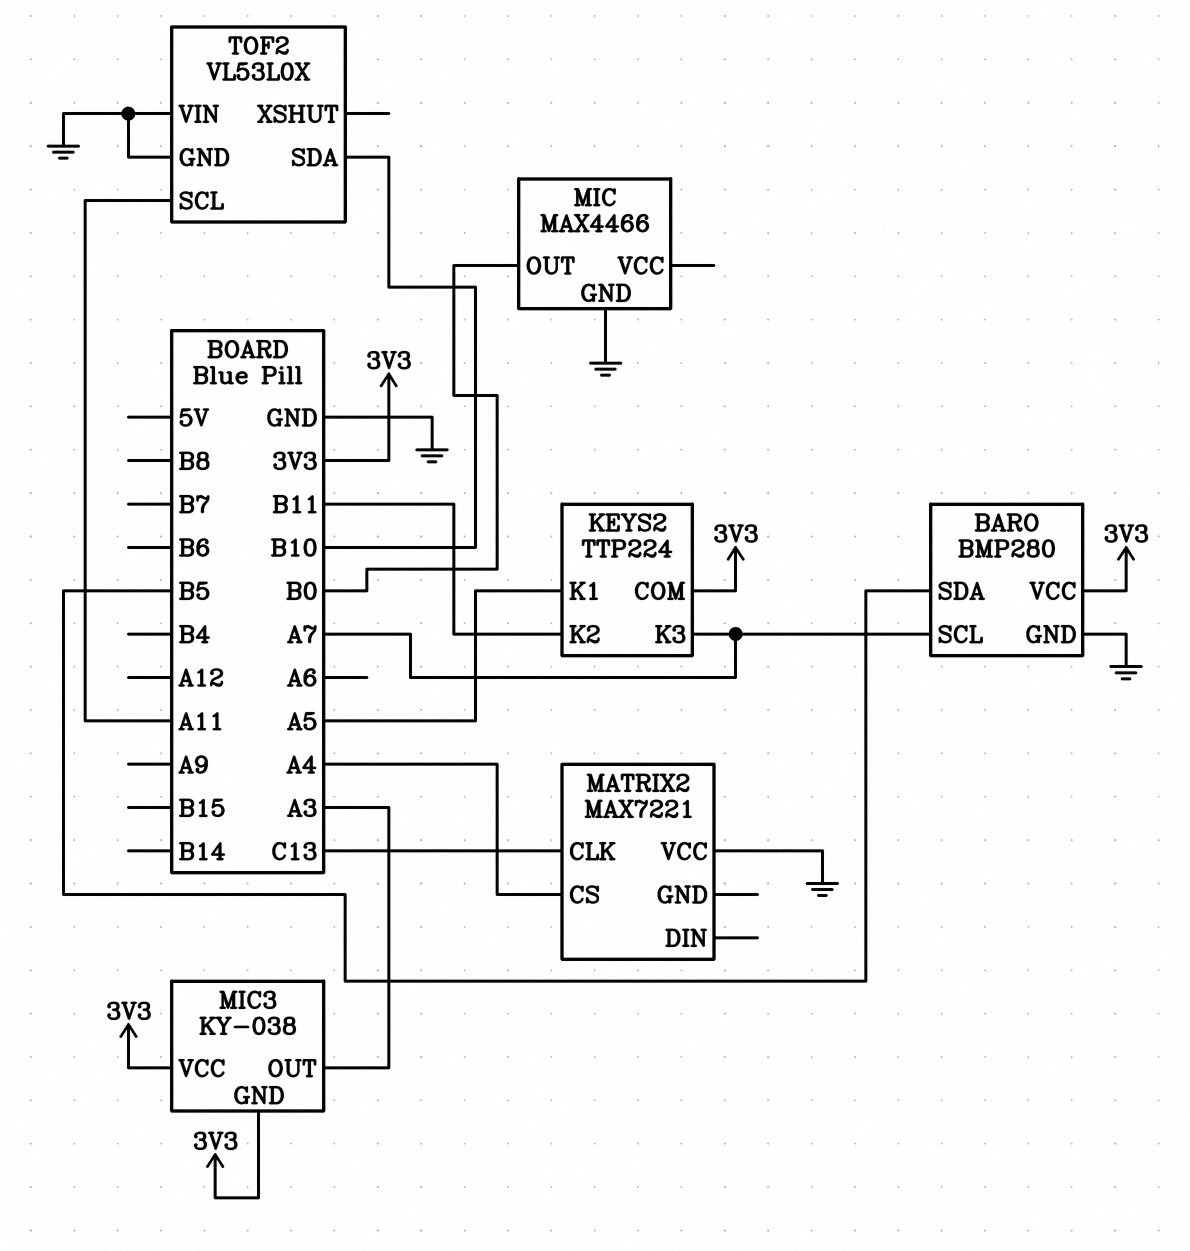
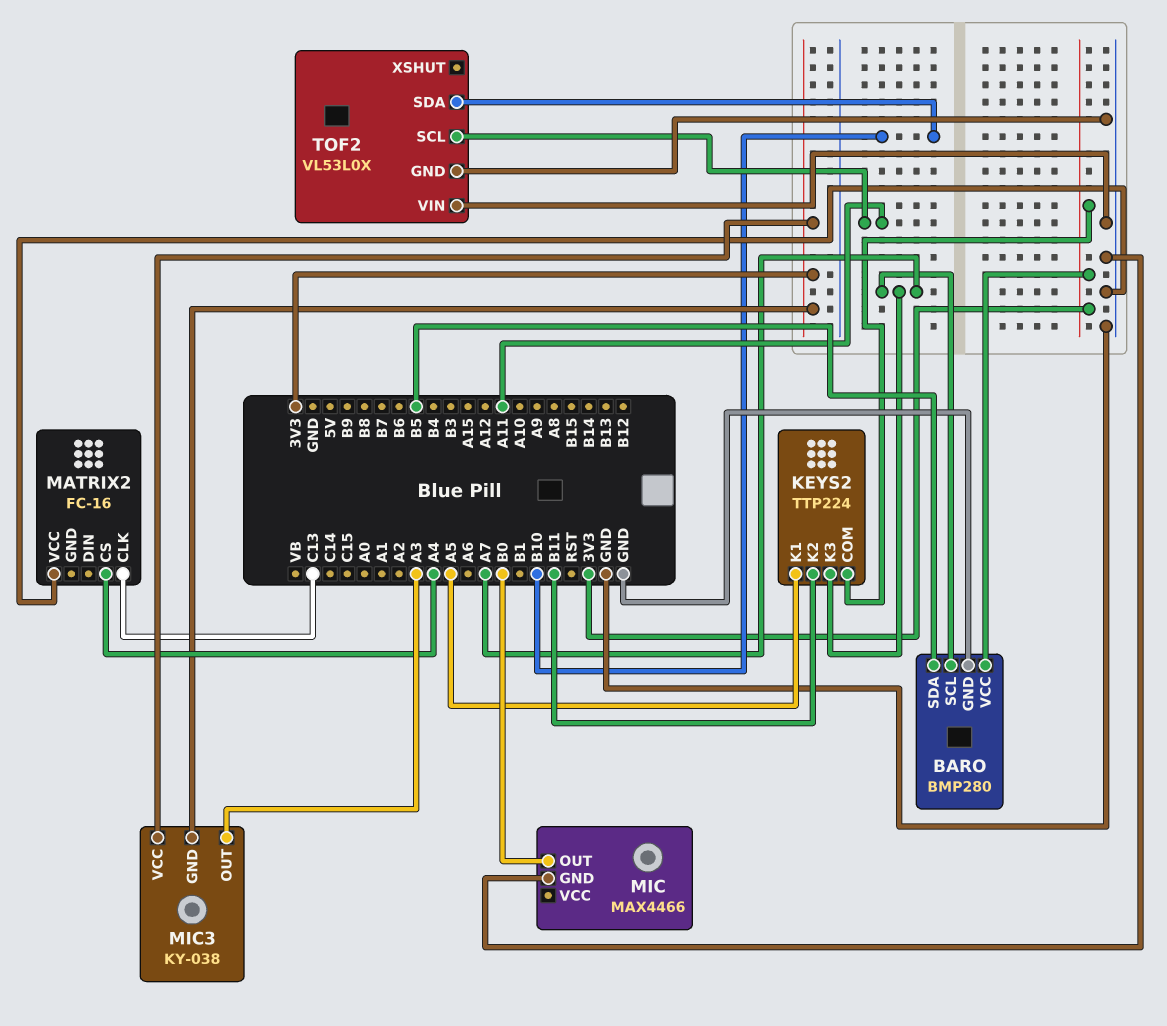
MATRIX2: MAX7221 -> FC-16

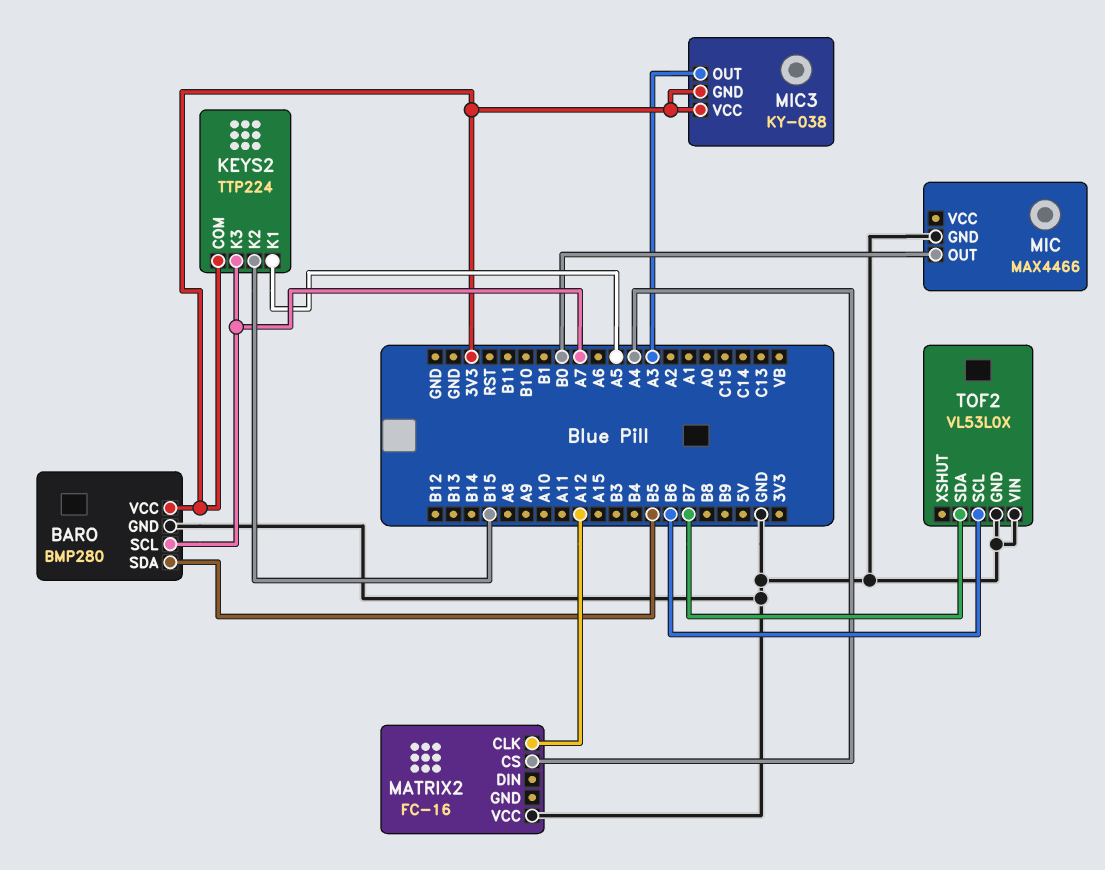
KEYS2 pin K2: B11 -> B15
MATRIX2 pin CLK: C13 -> A12
TOF2 pin SCL: A11 -> B6
TOF2 pin SDA: B10 -> B7

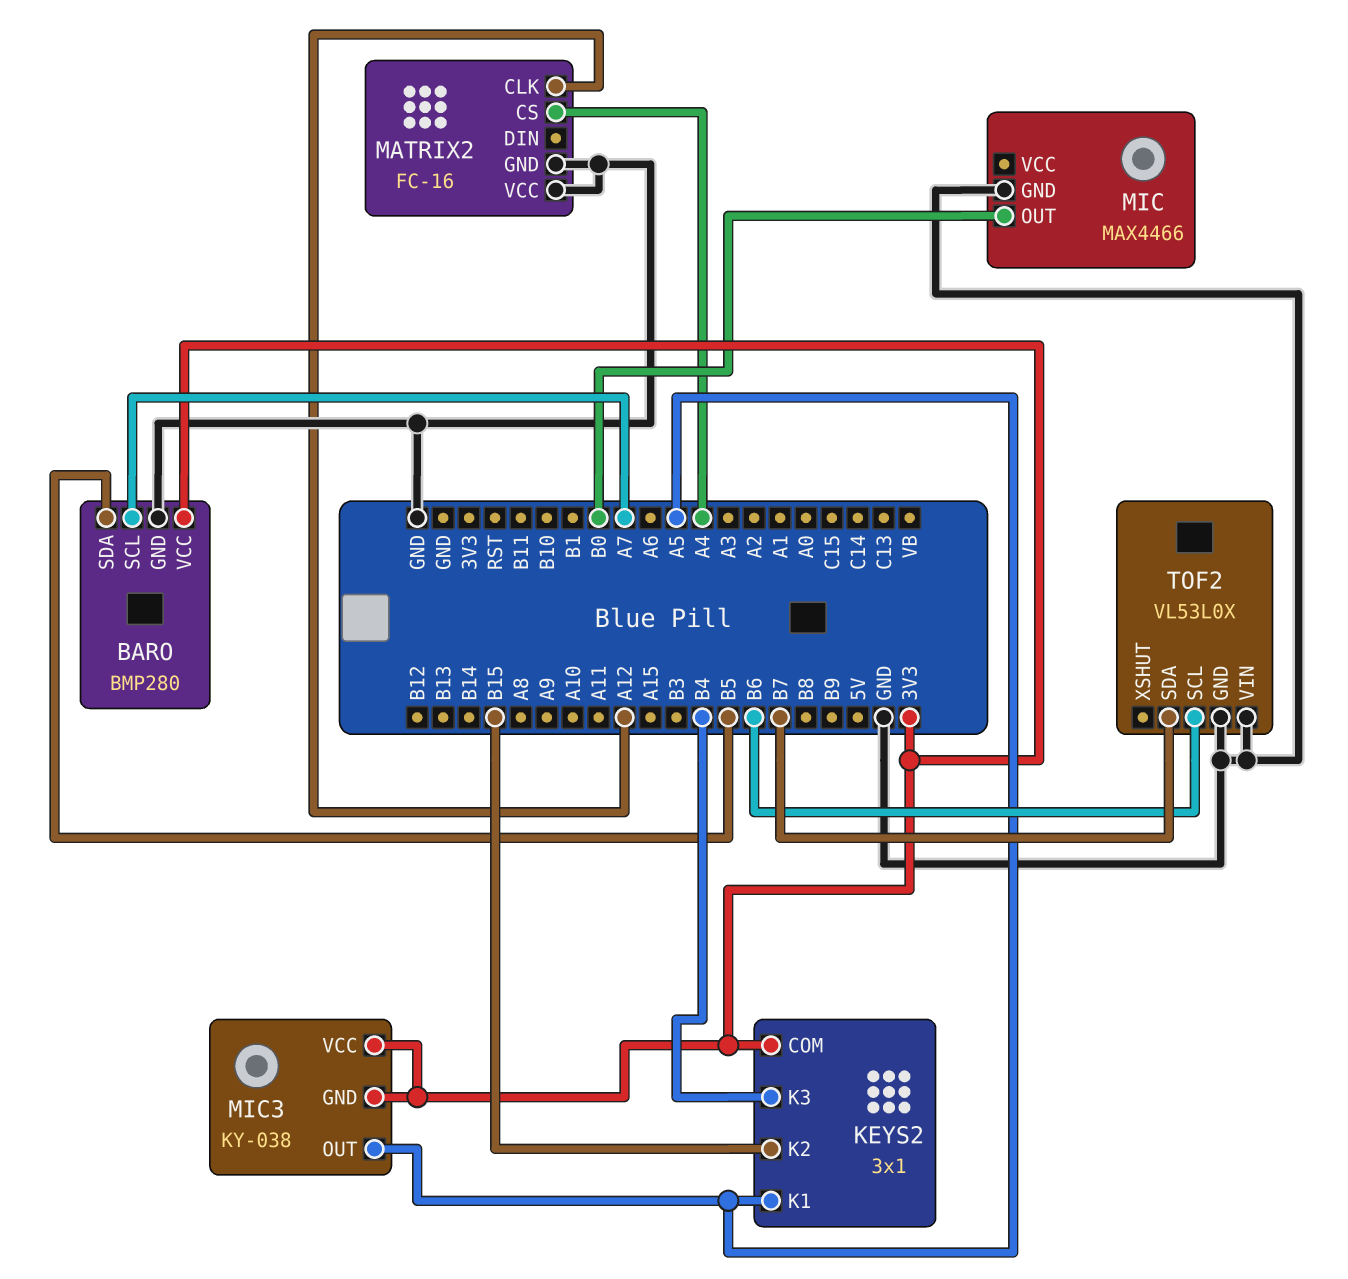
KEYS2: TTP224 -> 3x1
KEYS2 pin K3: A7 -> B4
MATRIX2 pin GND: none -> GND
MIC3 pin OUT: A3 -> A5

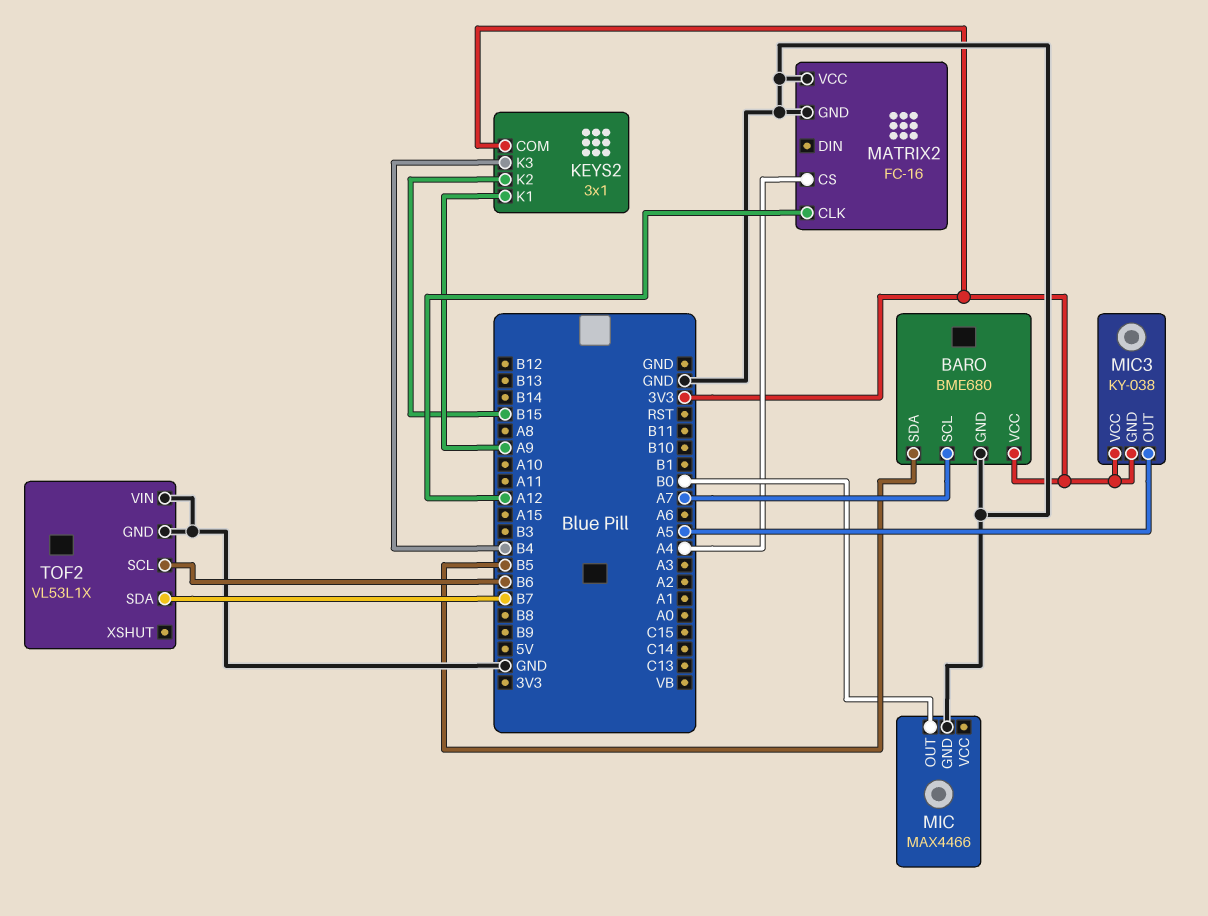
BARO: BMP280 -> BME680
KEYS2 pin K1: A5 -> A9
TOF2: VL53L0X -> VL53L1X

